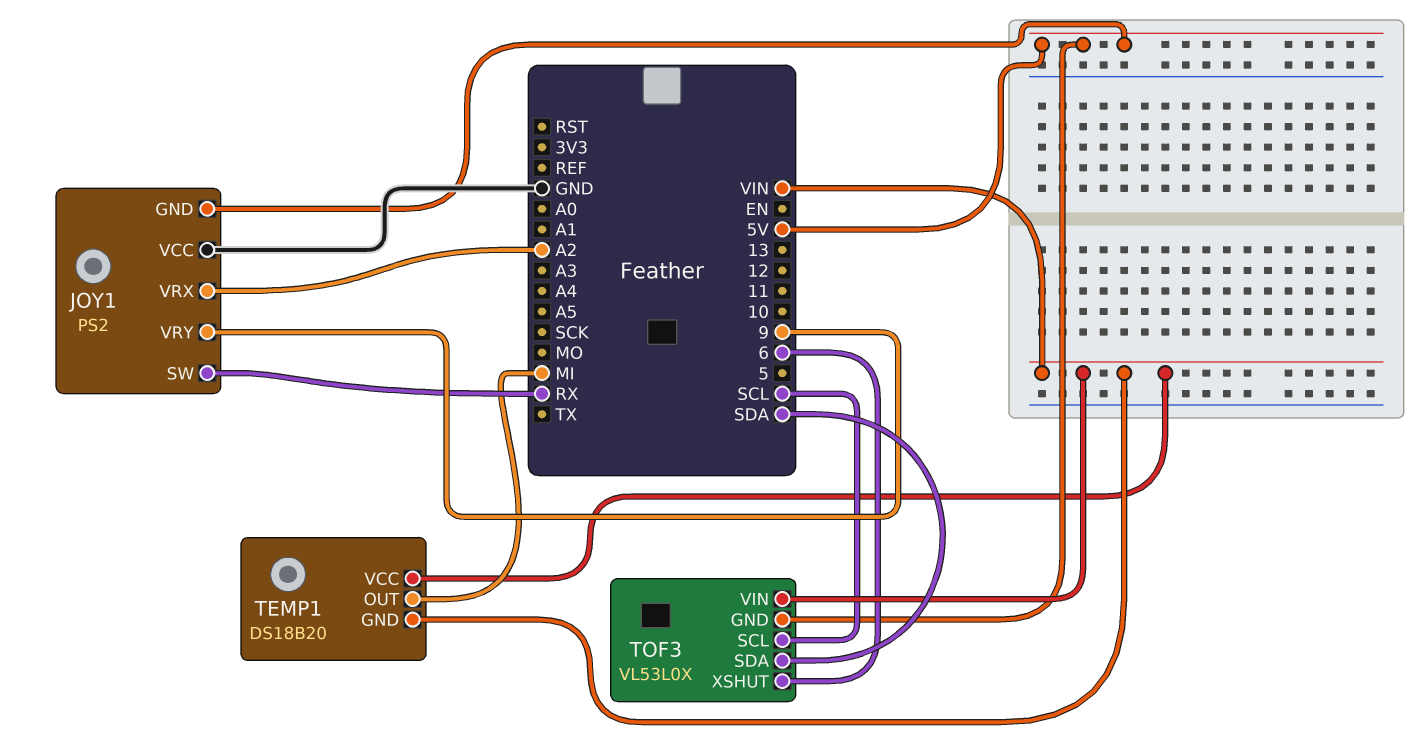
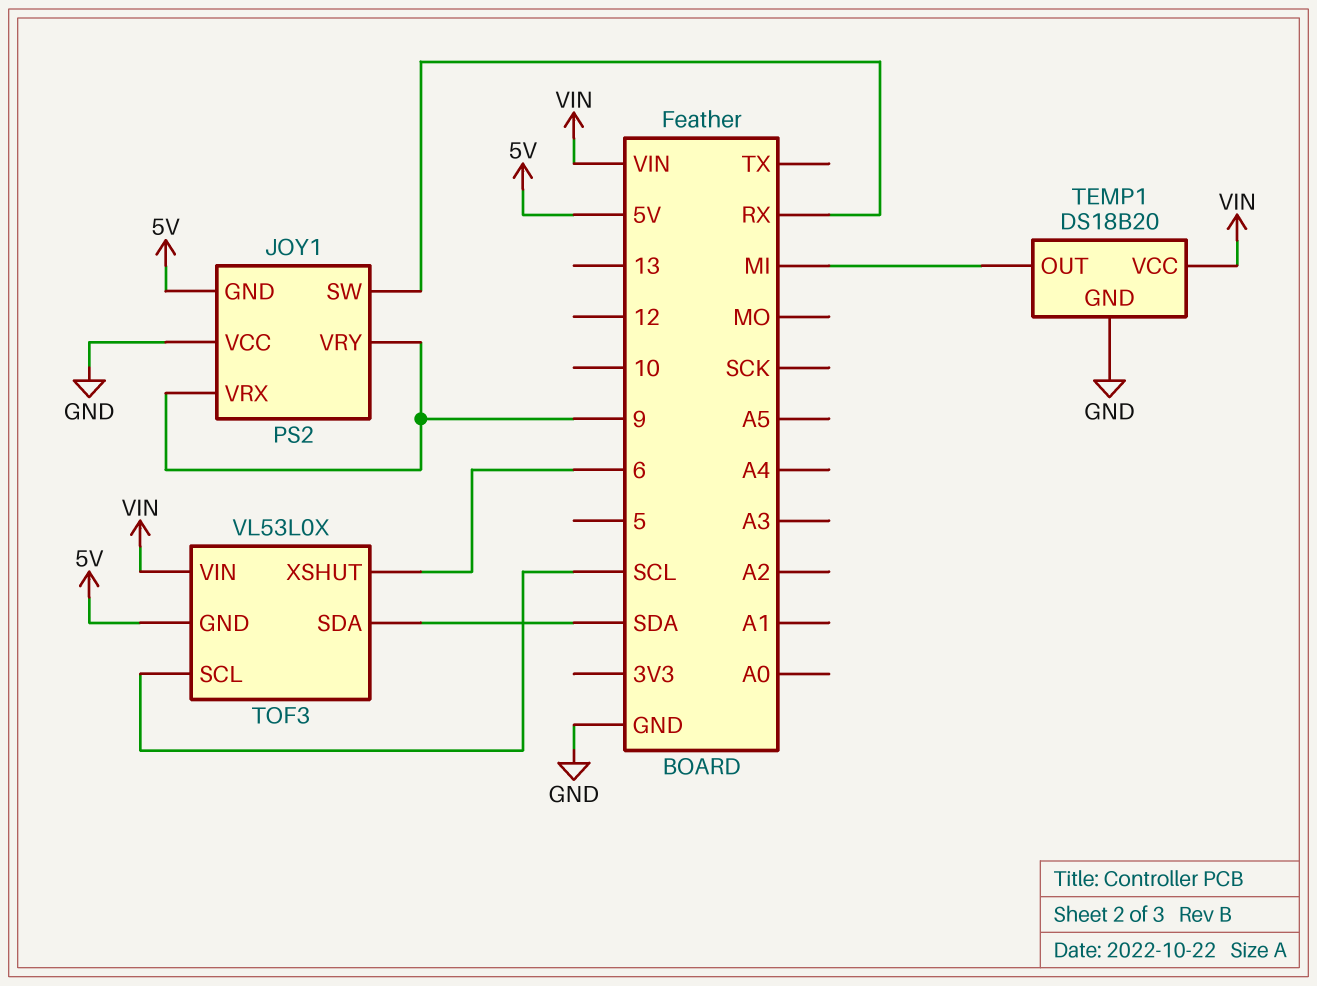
JOY1 pin VRX: A2 -> 9
TEMP1 pin GND: VIN -> GND

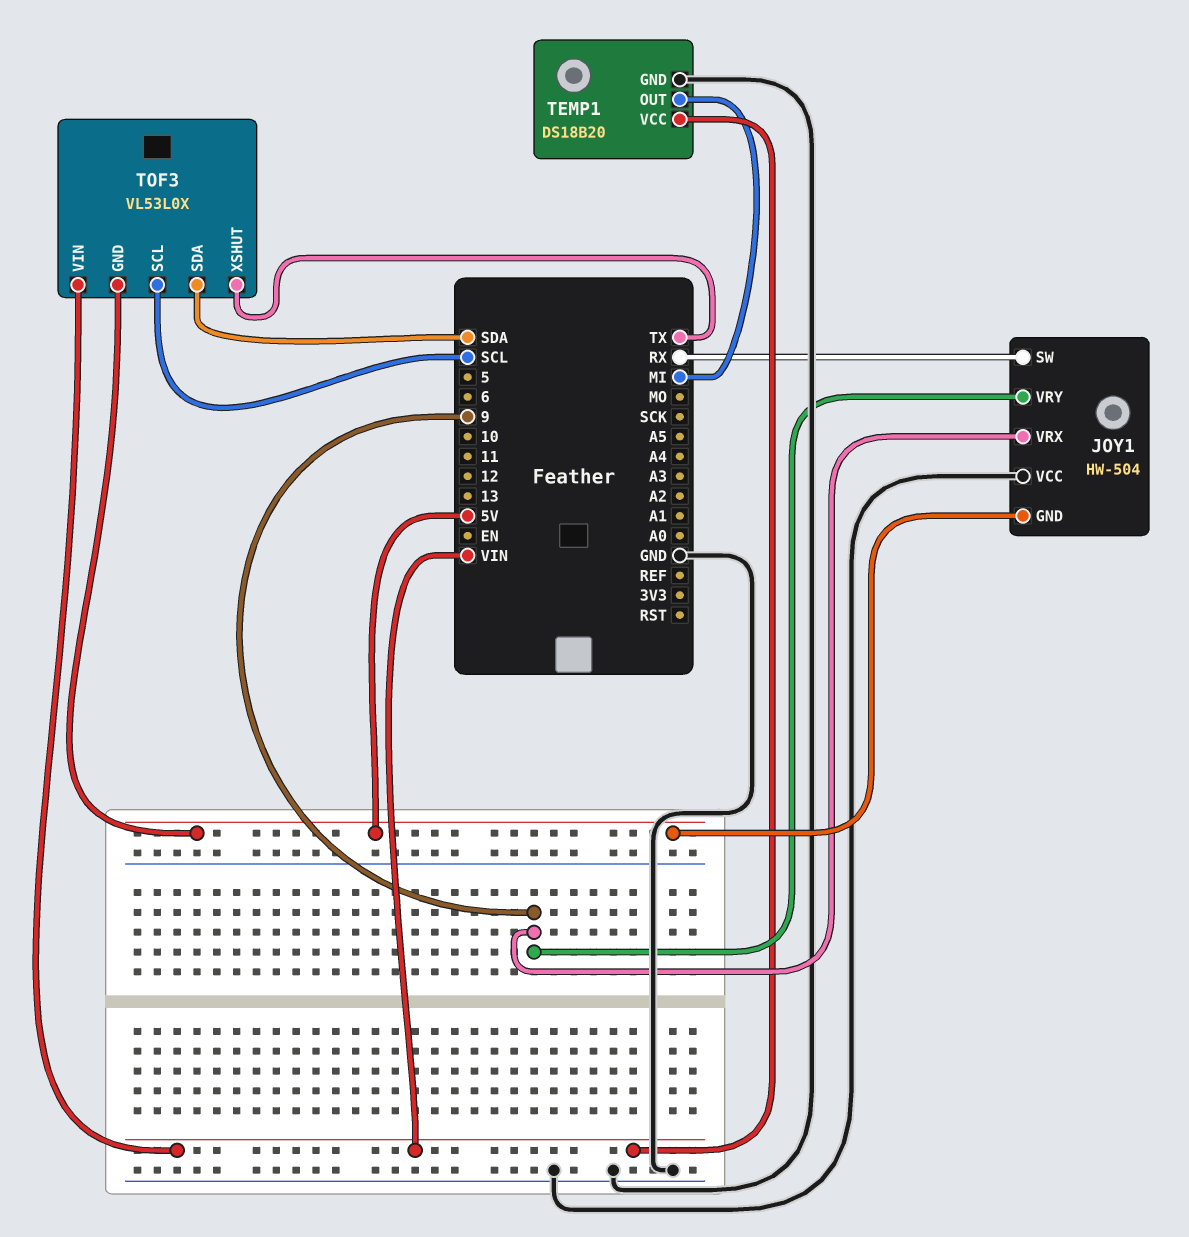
JOY1: PS2 -> HW-504
TOF3 pin XSHUT: 6 -> TX

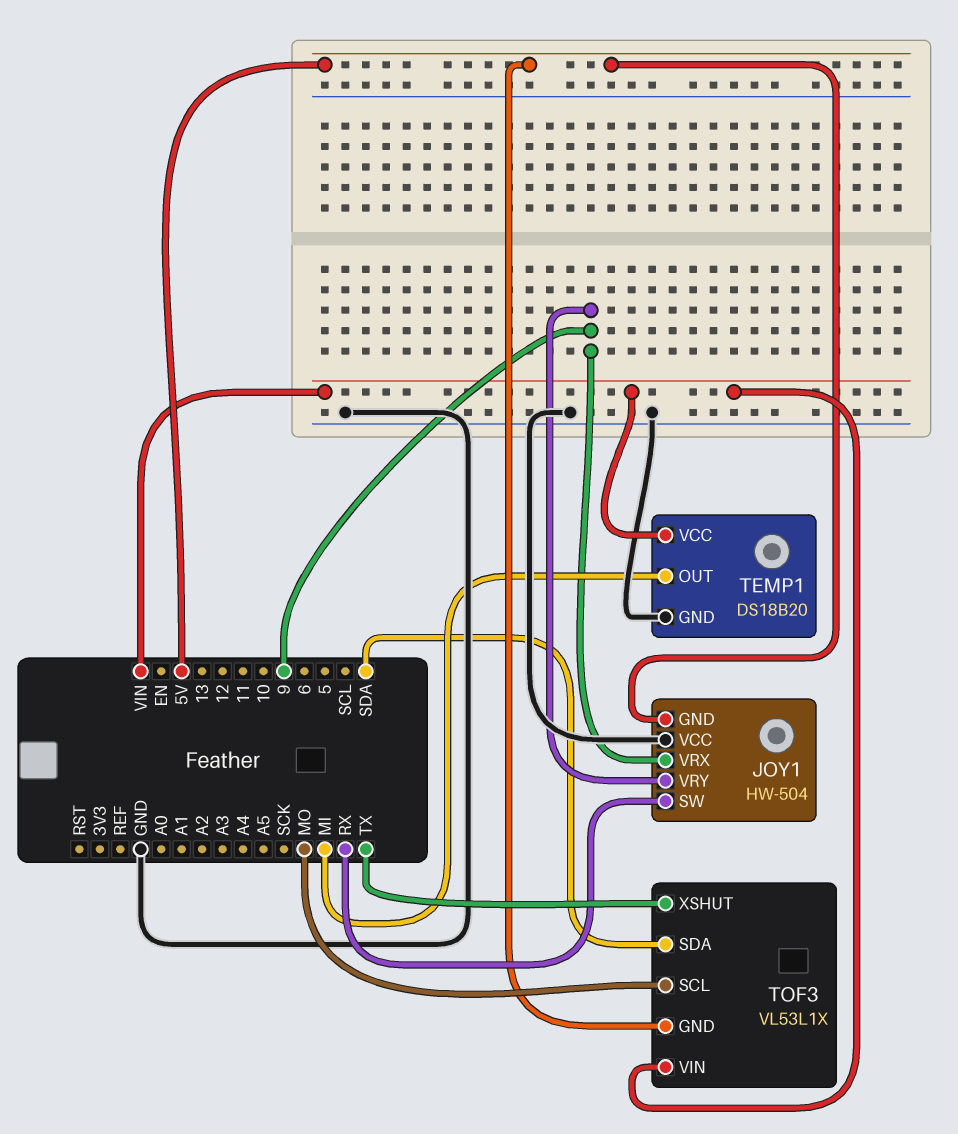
TOF3: VL53L0X -> VL53L1X
TOF3 pin SCL: SCL -> MO

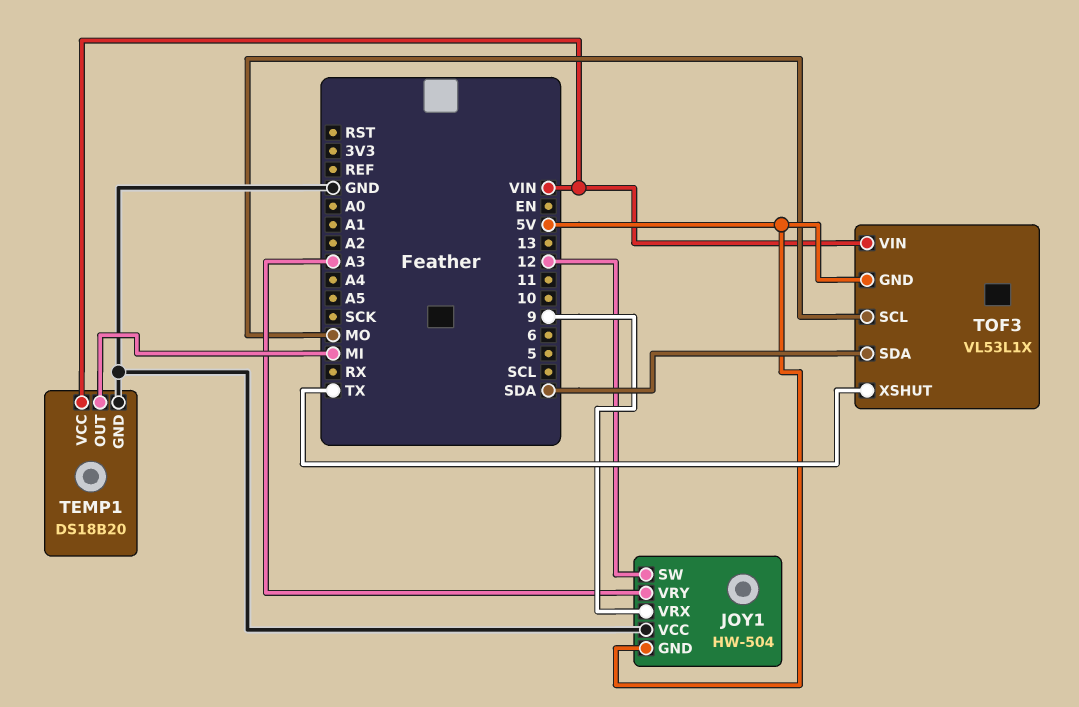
JOY1 pin SW: RX -> 12
JOY1 pin VRY: 9 -> A3

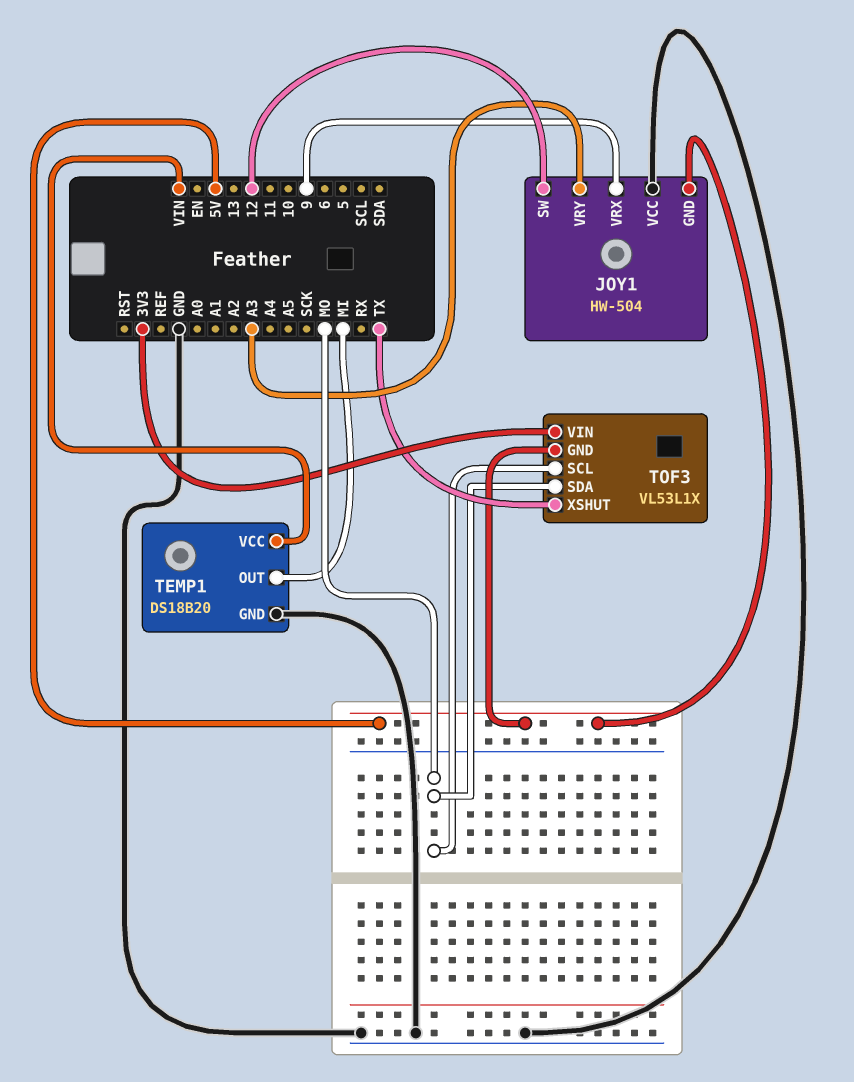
TOF3 pin SDA: SDA -> MO
TOF3 pin VIN: VIN -> 3V3

